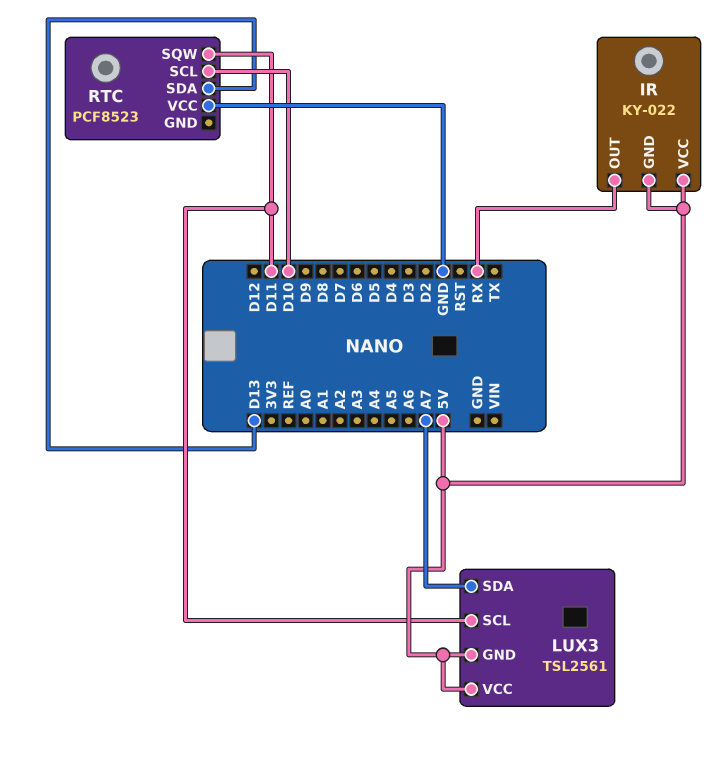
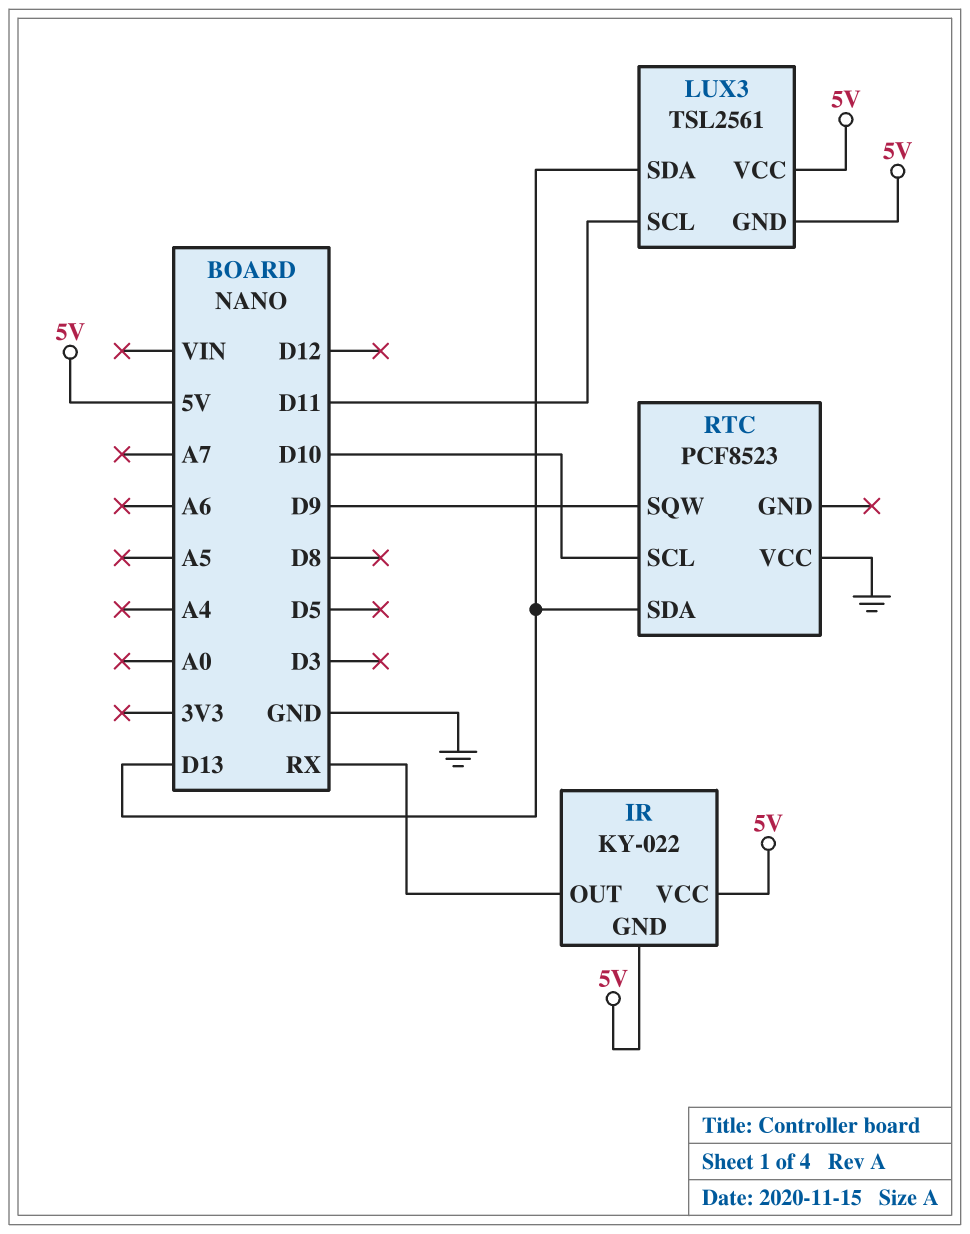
LUX3 pin SDA: A7 -> D13
RTC pin SQW: D11 -> D9

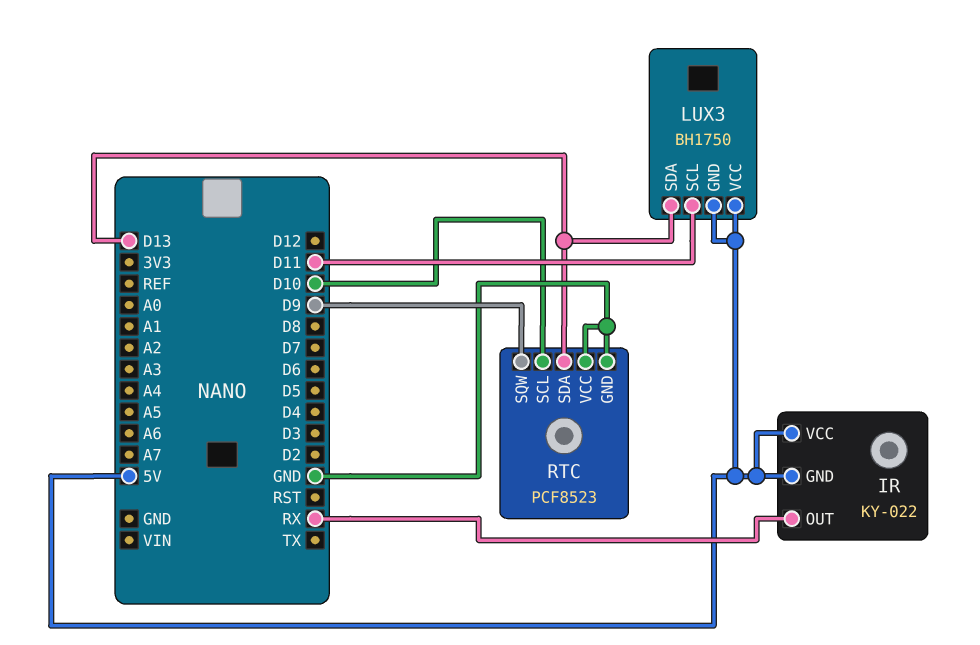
LUX3: TSL2561 -> BH1750
RTC pin GND: none -> GND

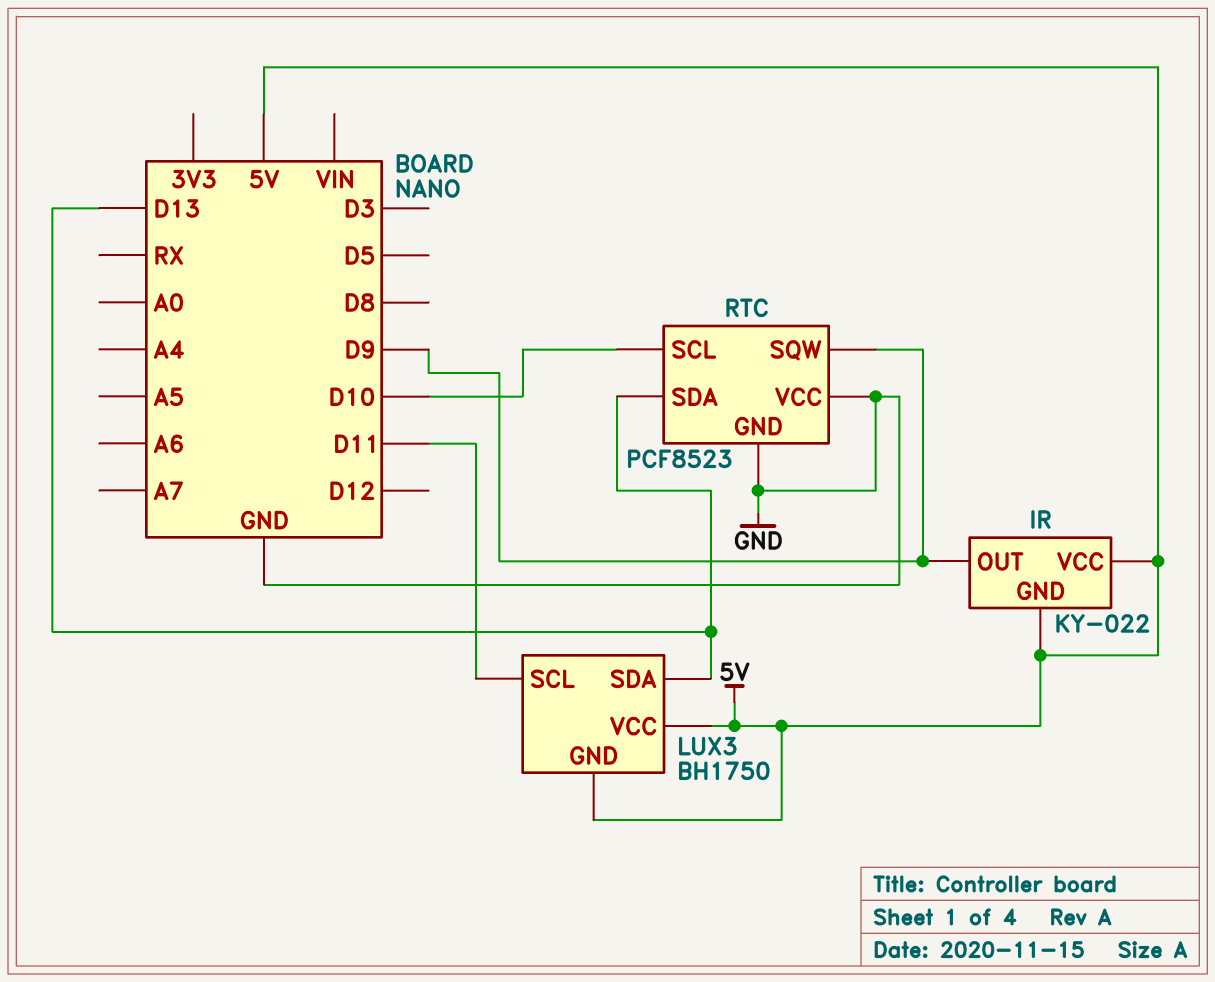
IR pin OUT: RX -> D9

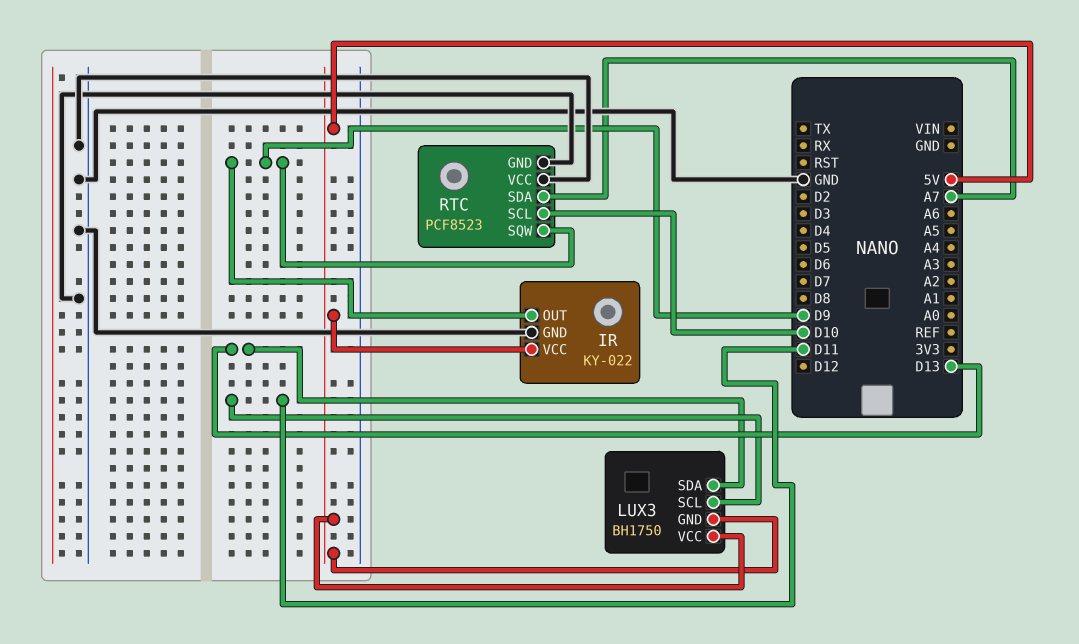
IR pin GND: 5V -> GND
RTC pin SDA: D13 -> A7

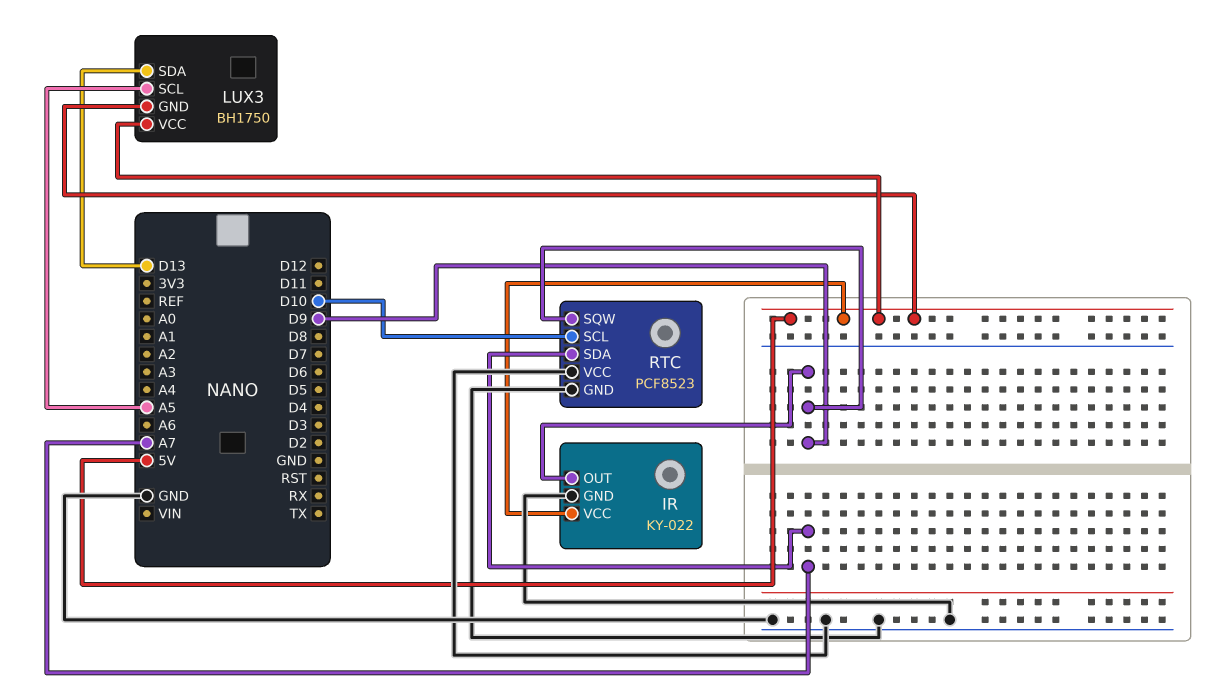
LUX3 pin SCL: D11 -> A5

